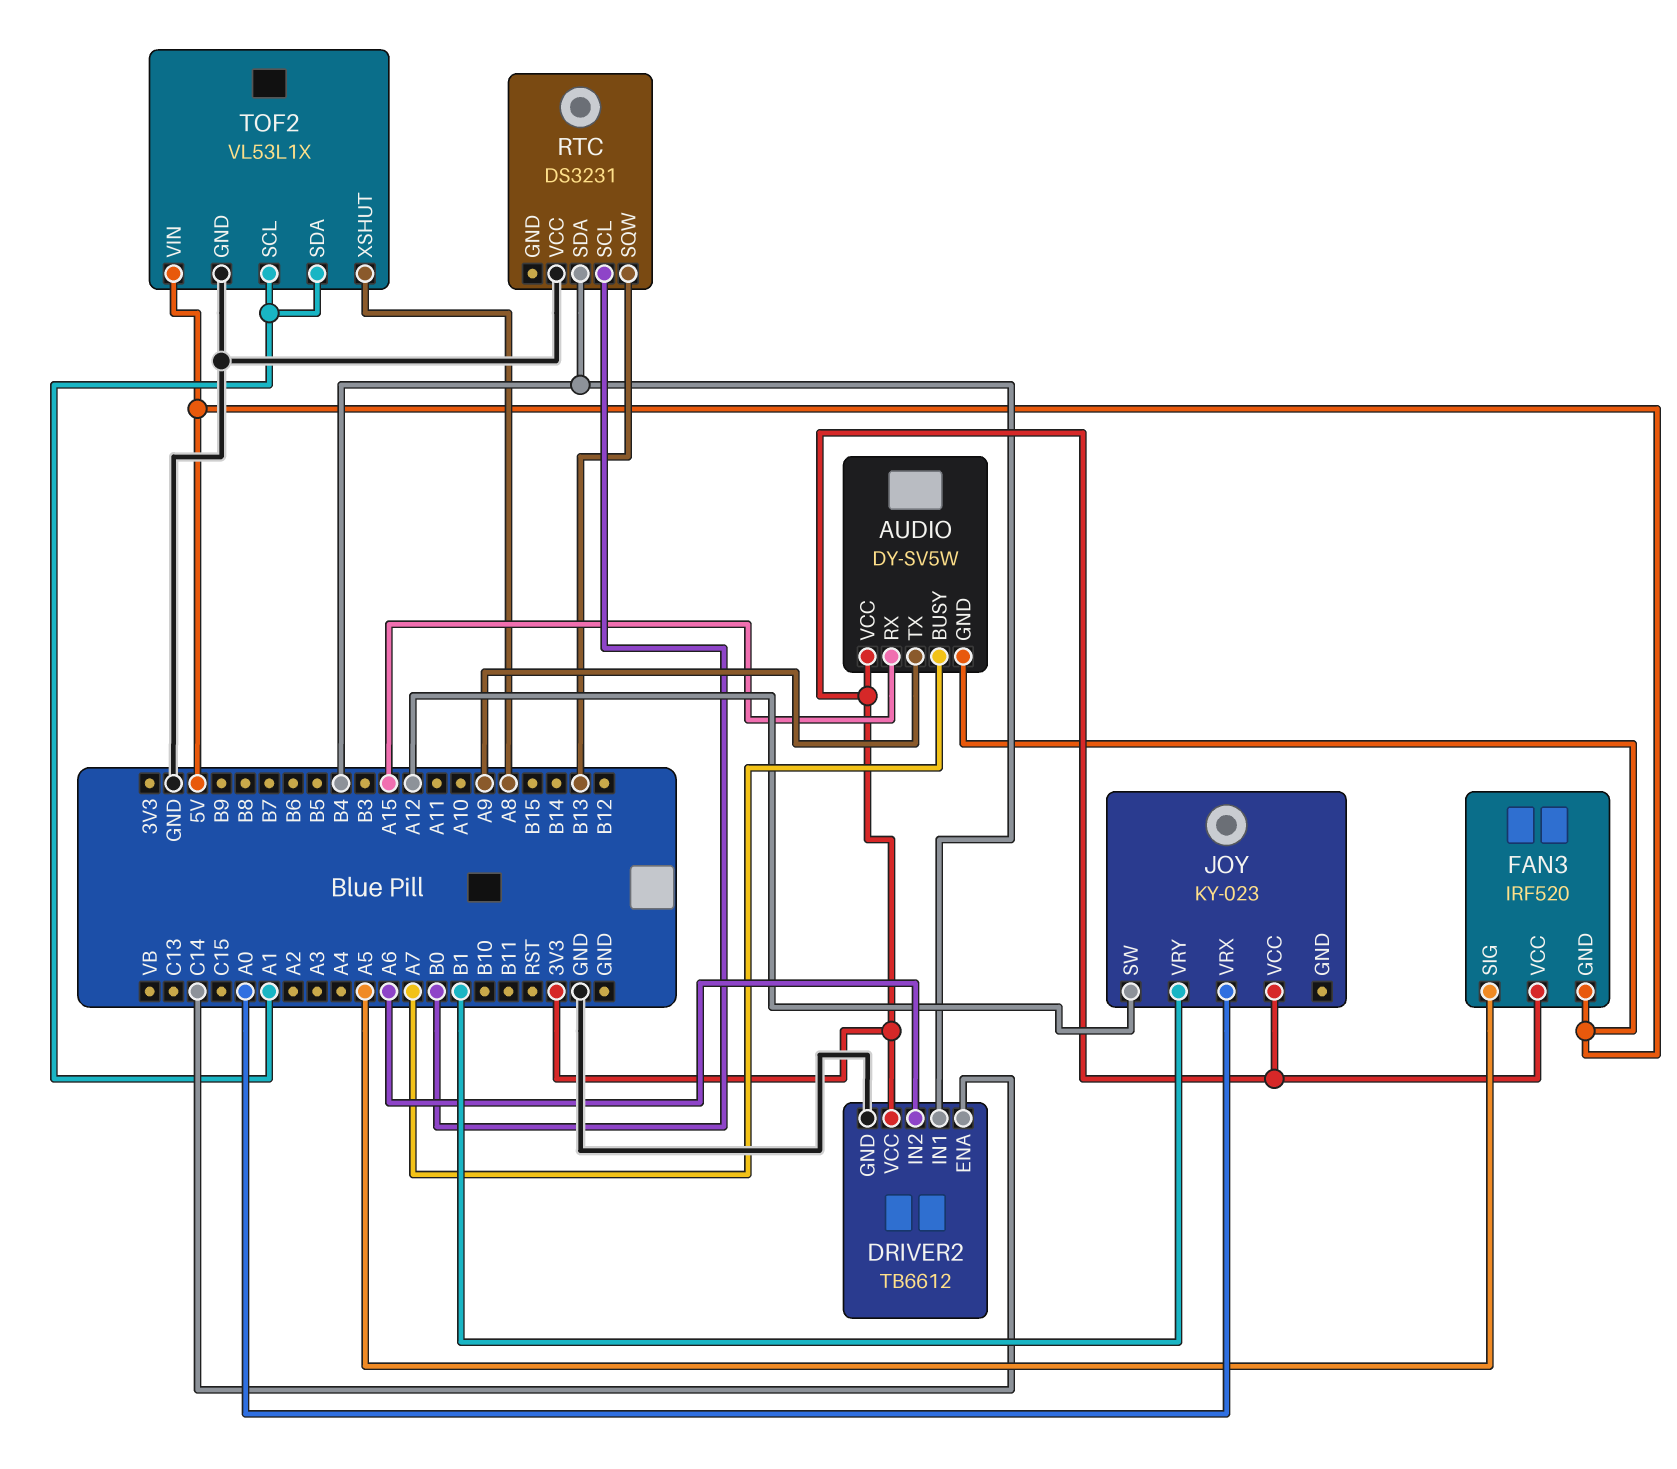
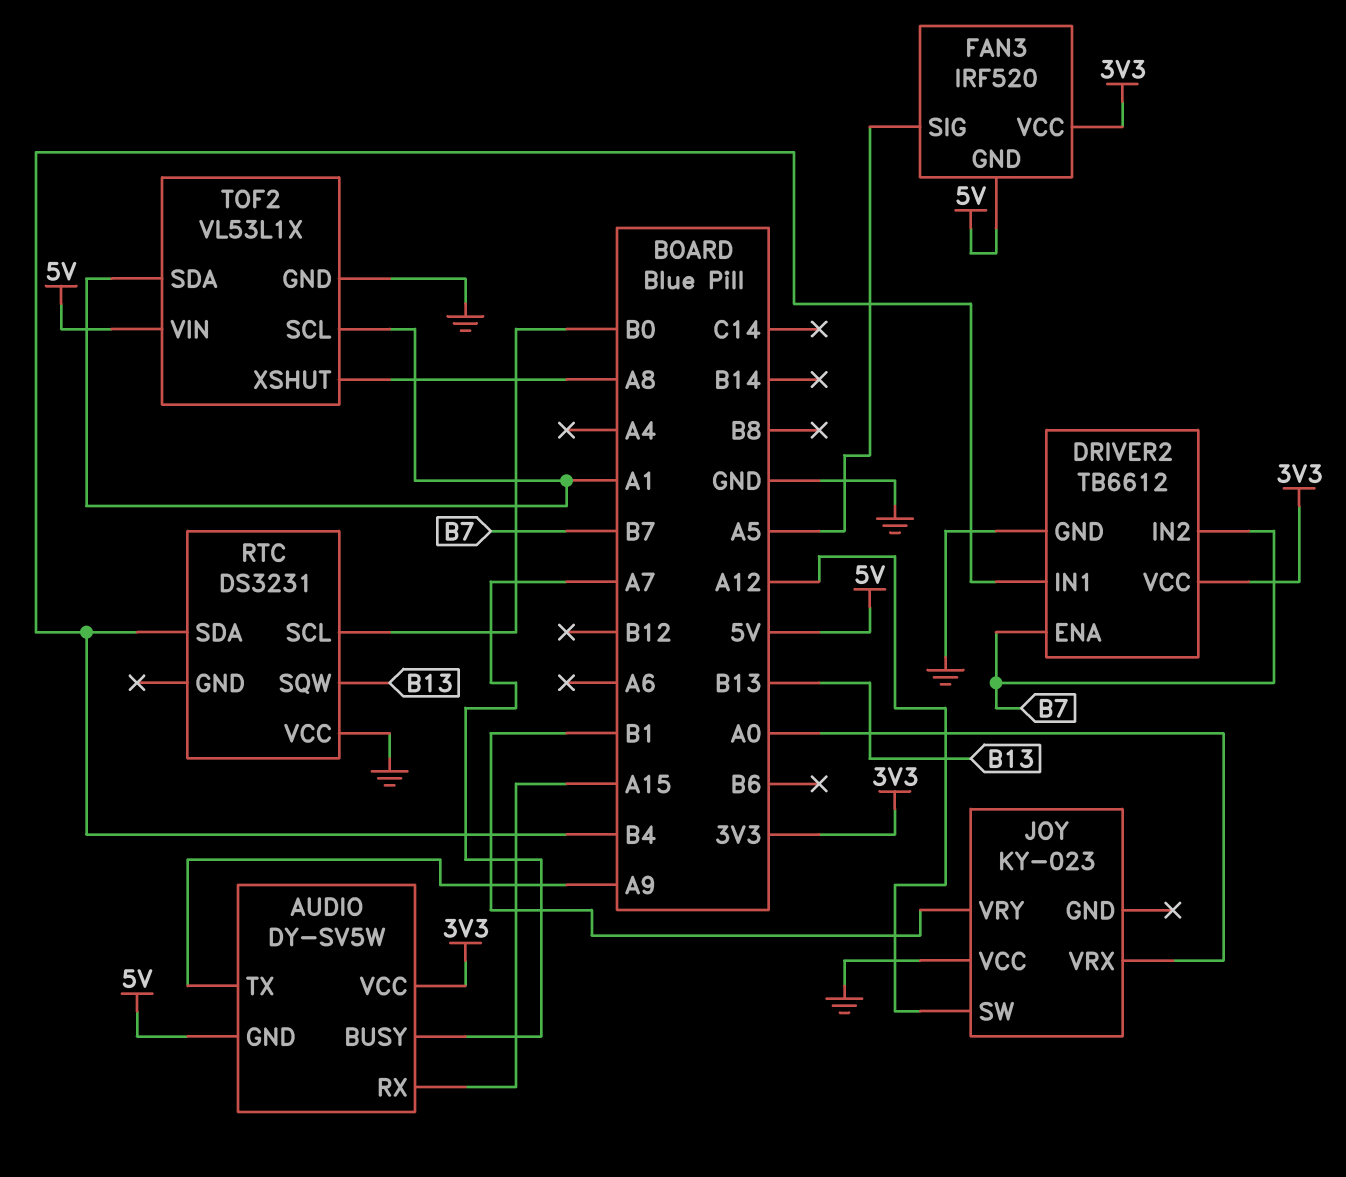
DRIVER2 pin ENA: C14 -> B7
DRIVER2 pin IN2: A6 -> B7
JOY pin VCC: 3V3 -> GND

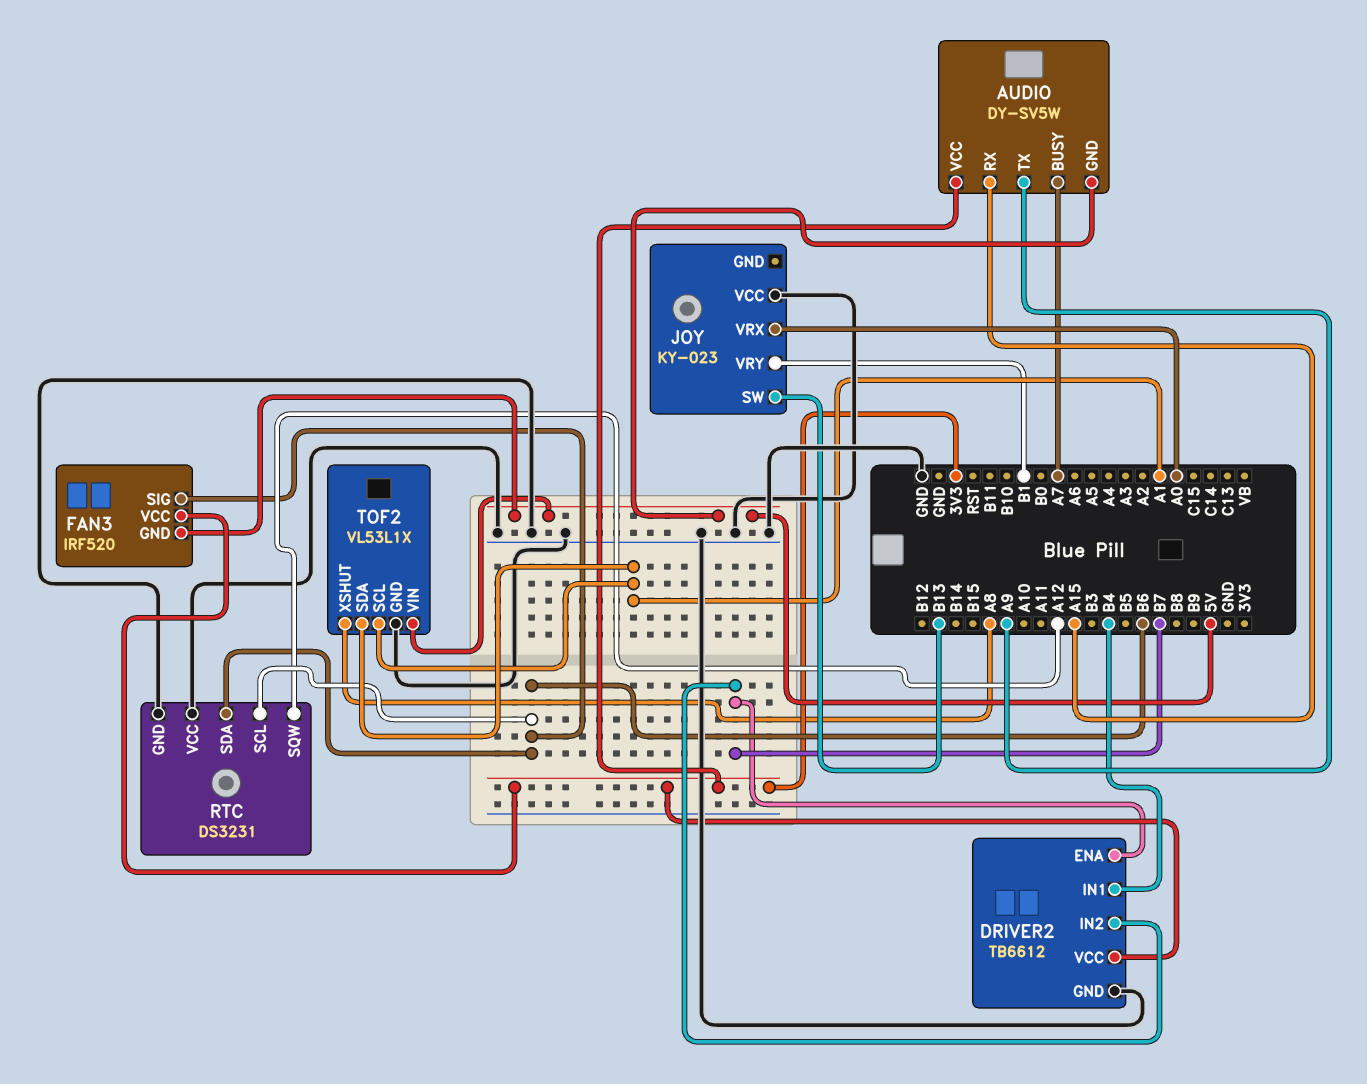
FAN3 pin SIG: A5 -> B6
JOY pin SW: A12 -> B13
RTC pin GND: none -> GND
RTC pin SCL: B0 -> B6
RTC pin SDA: B4 -> B6
RTC pin SQW: B13 -> A12

